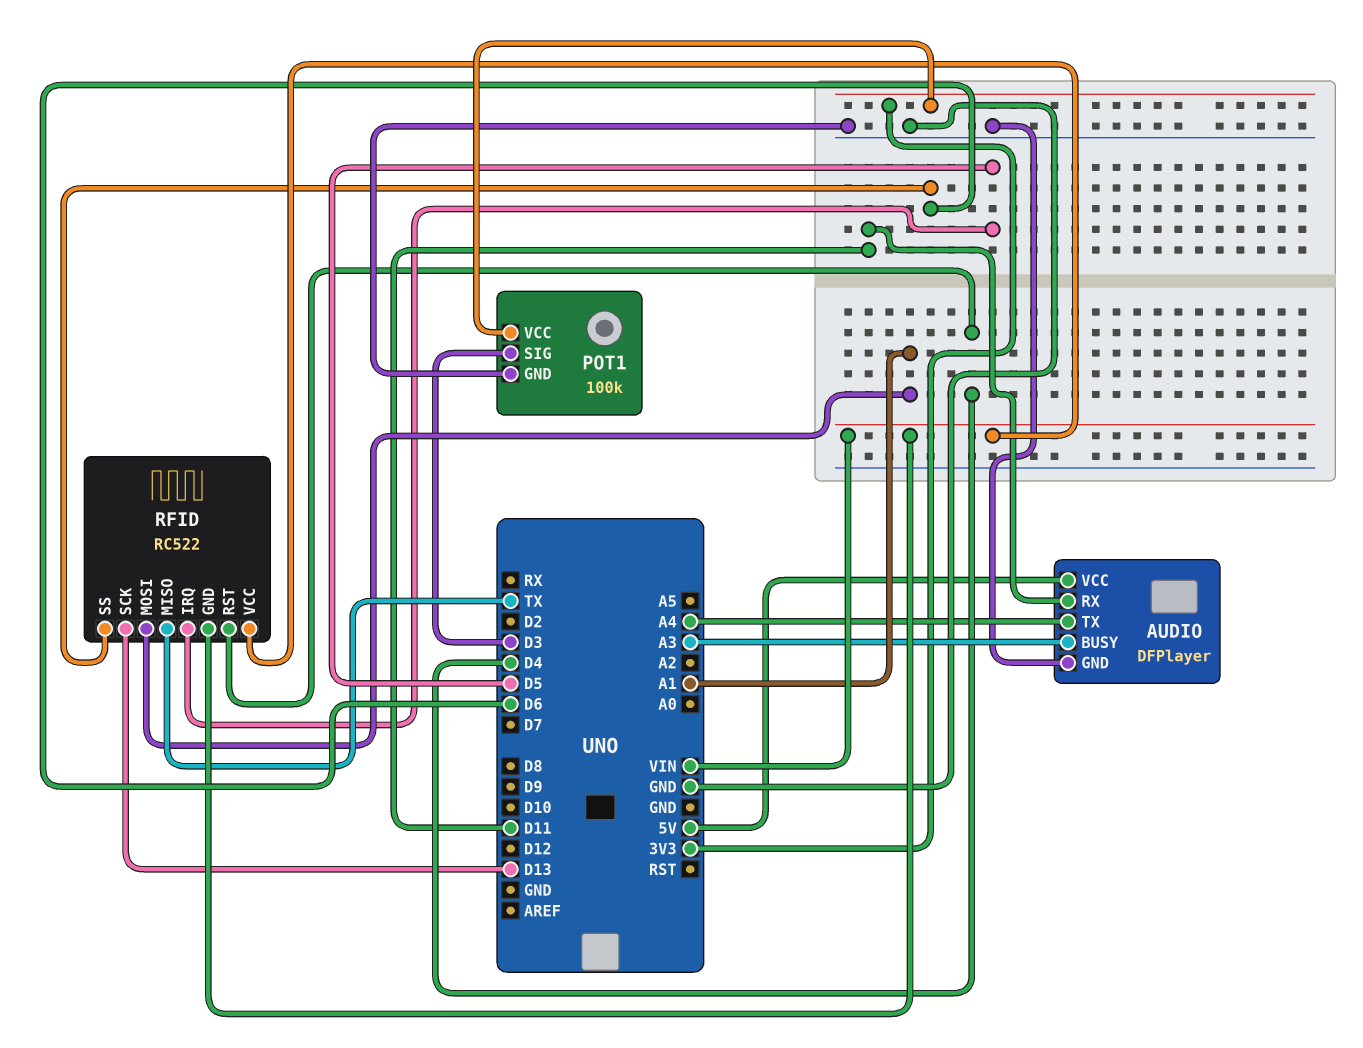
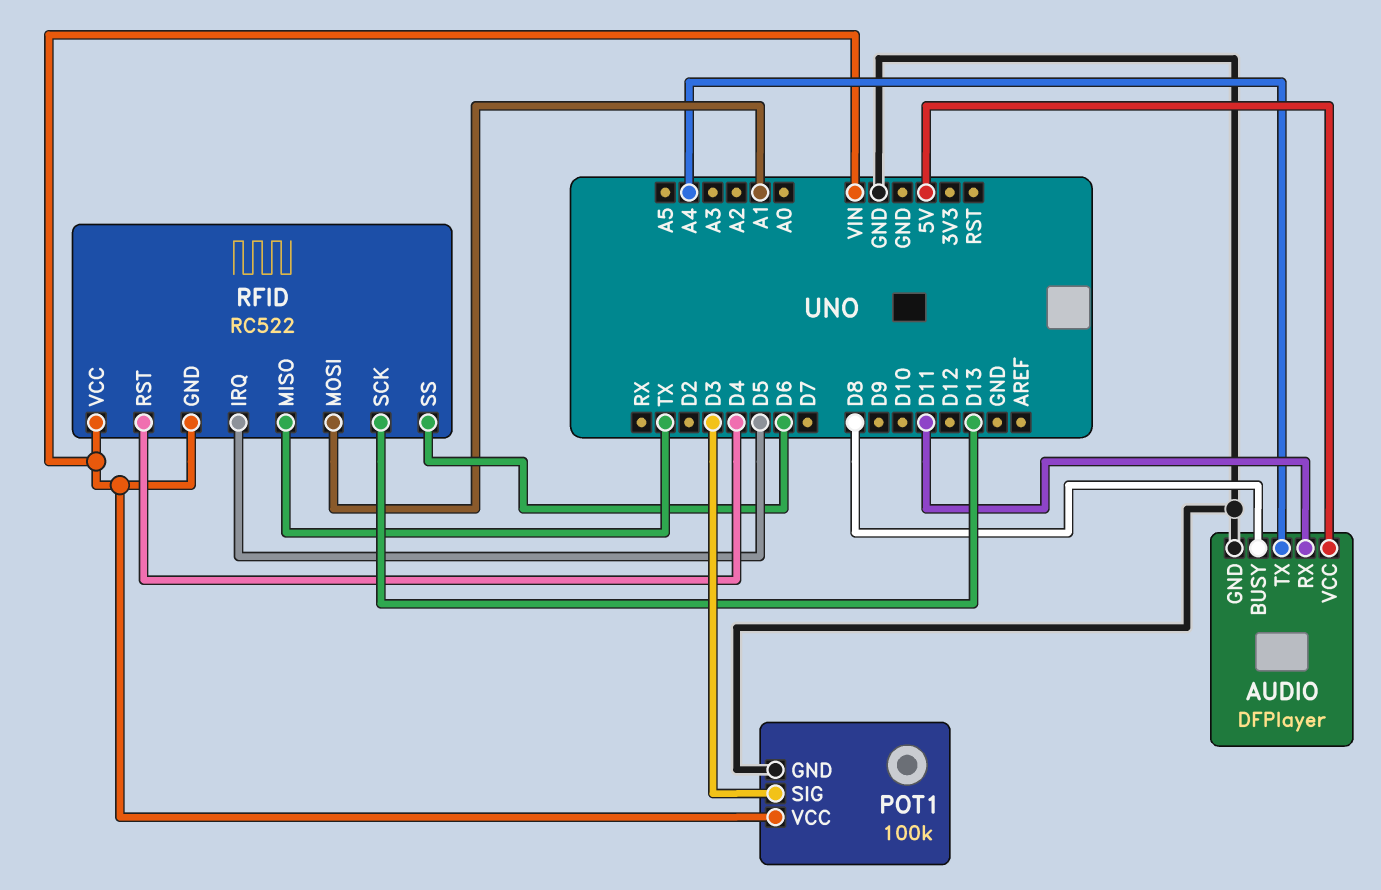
AUDIO pin BUSY: A3 -> D8
POT1 pin VCC: 3V3 -> VIN

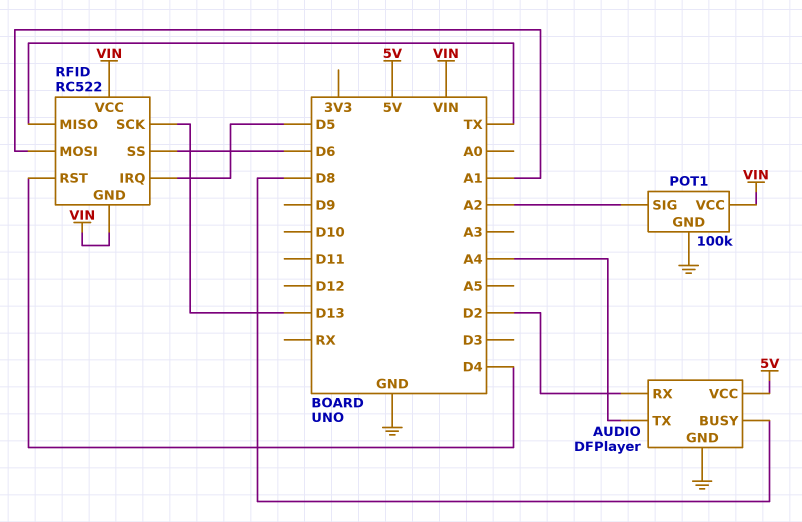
AUDIO pin RX: D11 -> D2
POT1 pin SIG: D3 -> A2

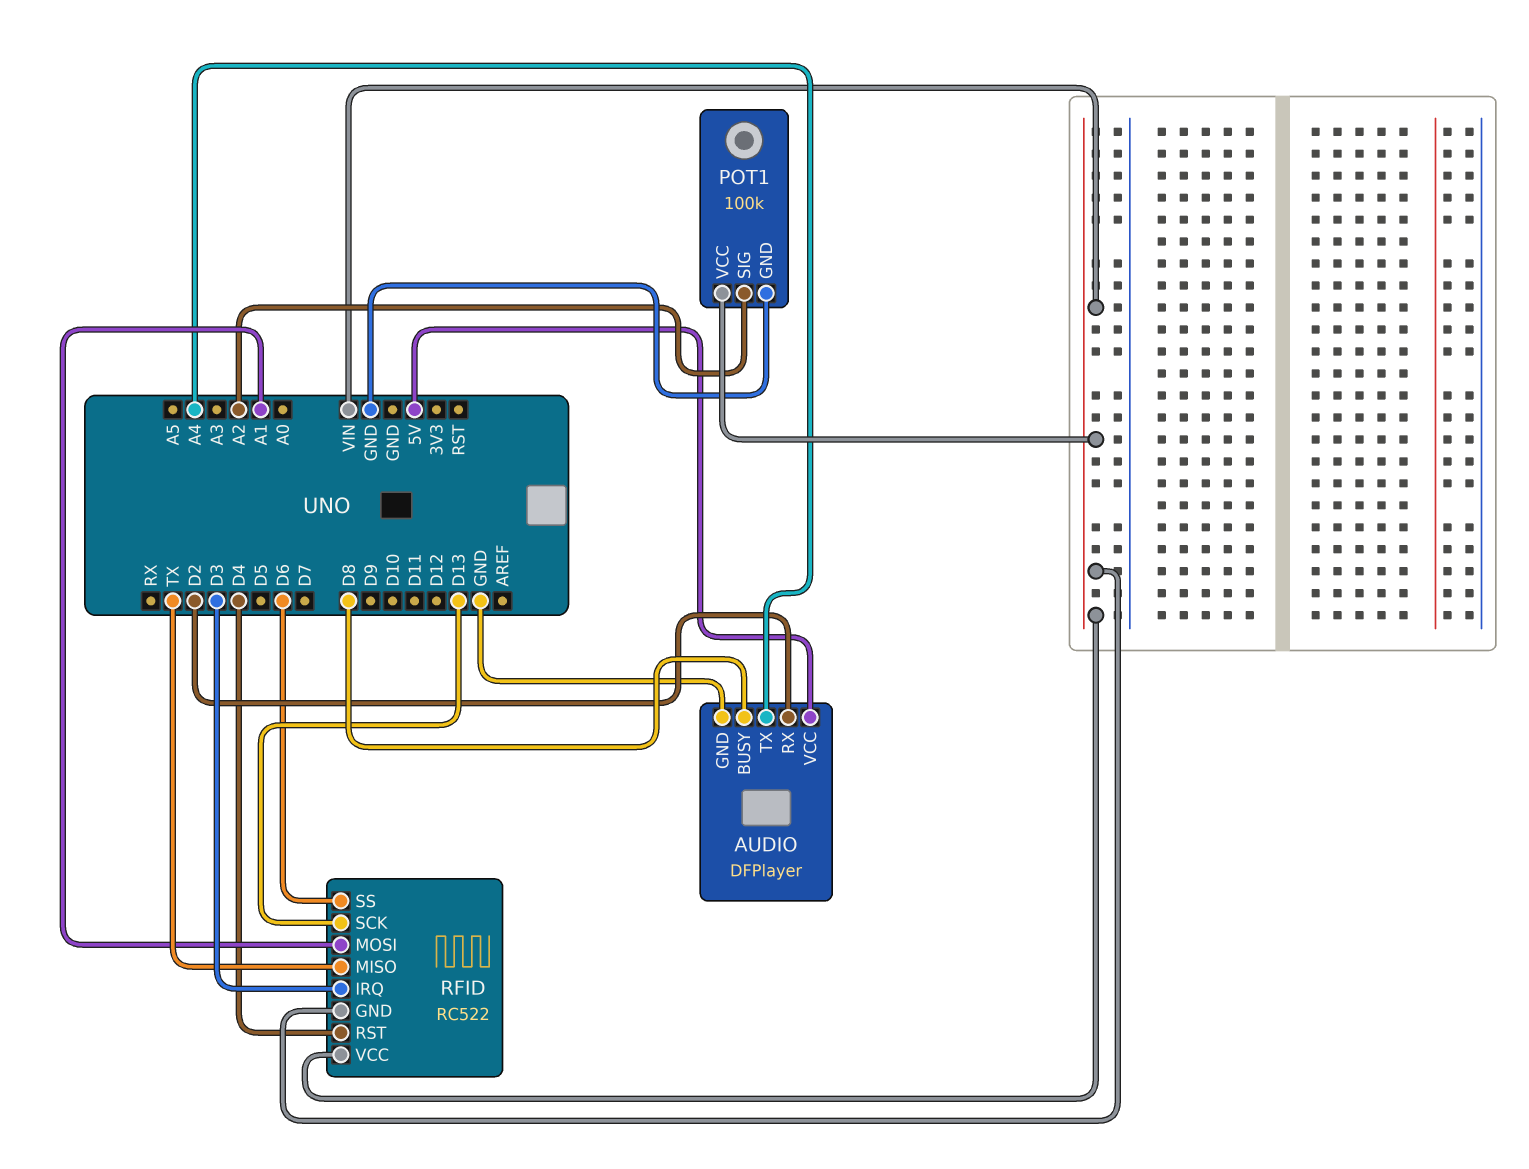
RFID pin IRQ: D5 -> D3

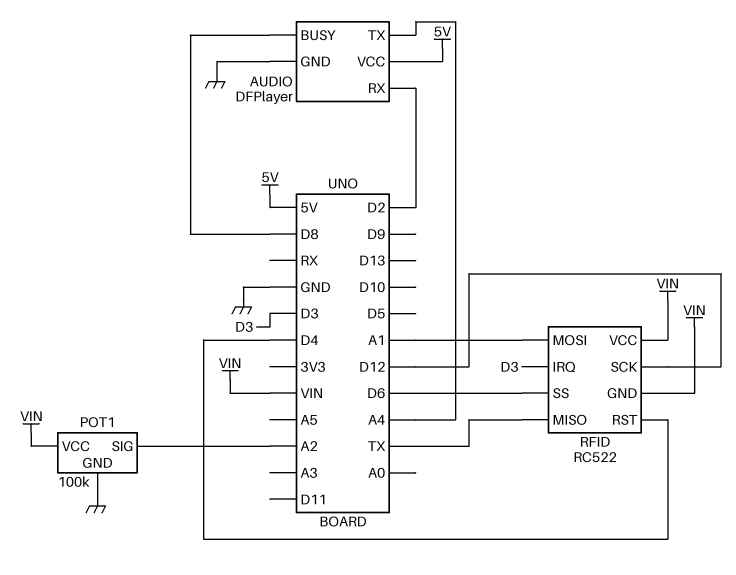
RFID pin SCK: D13 -> D12

